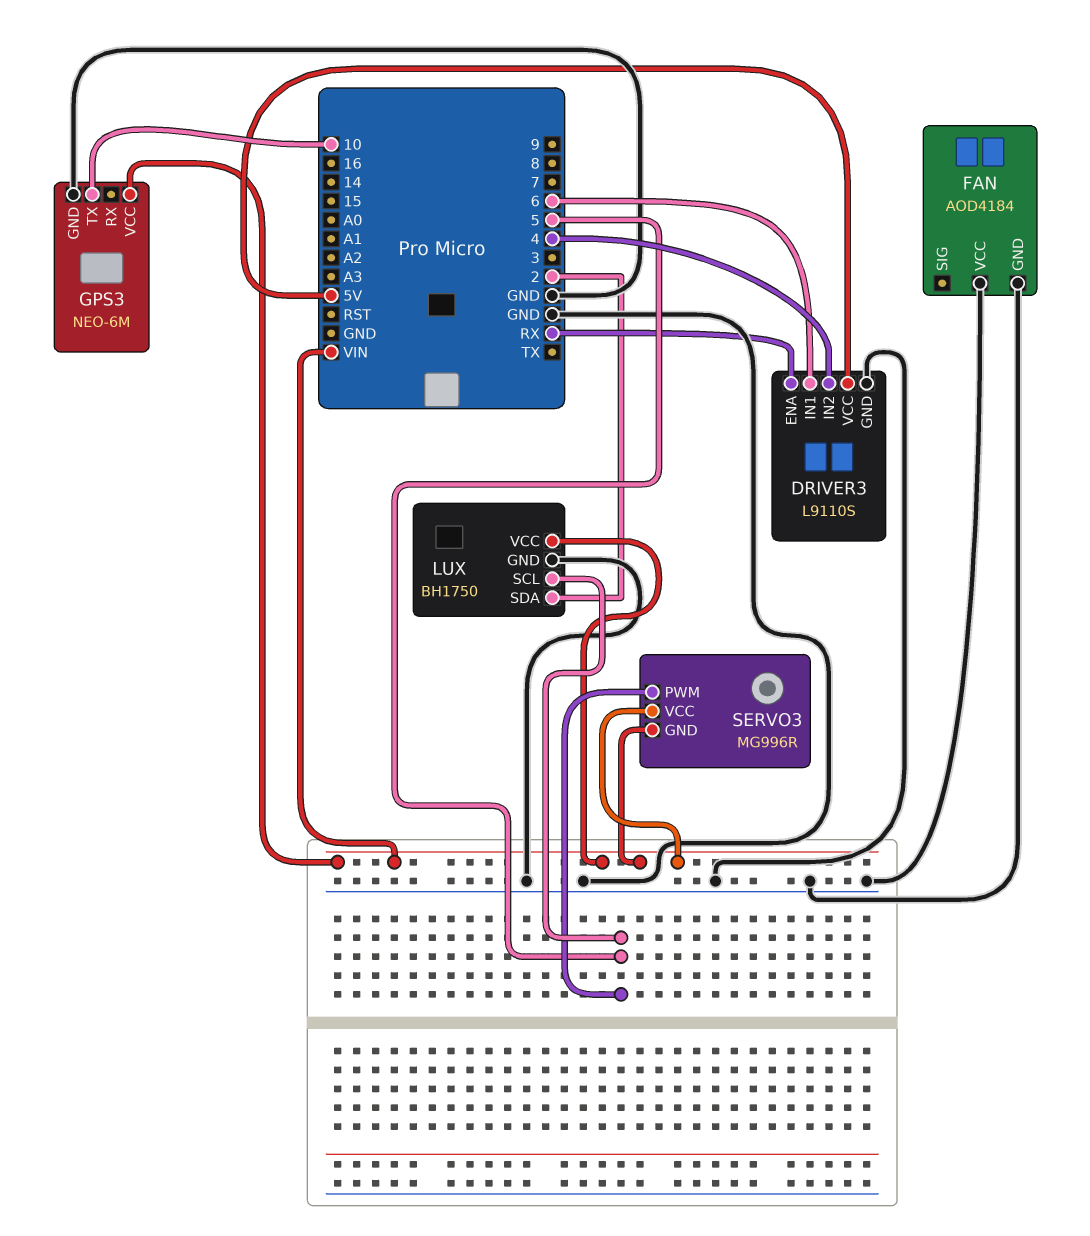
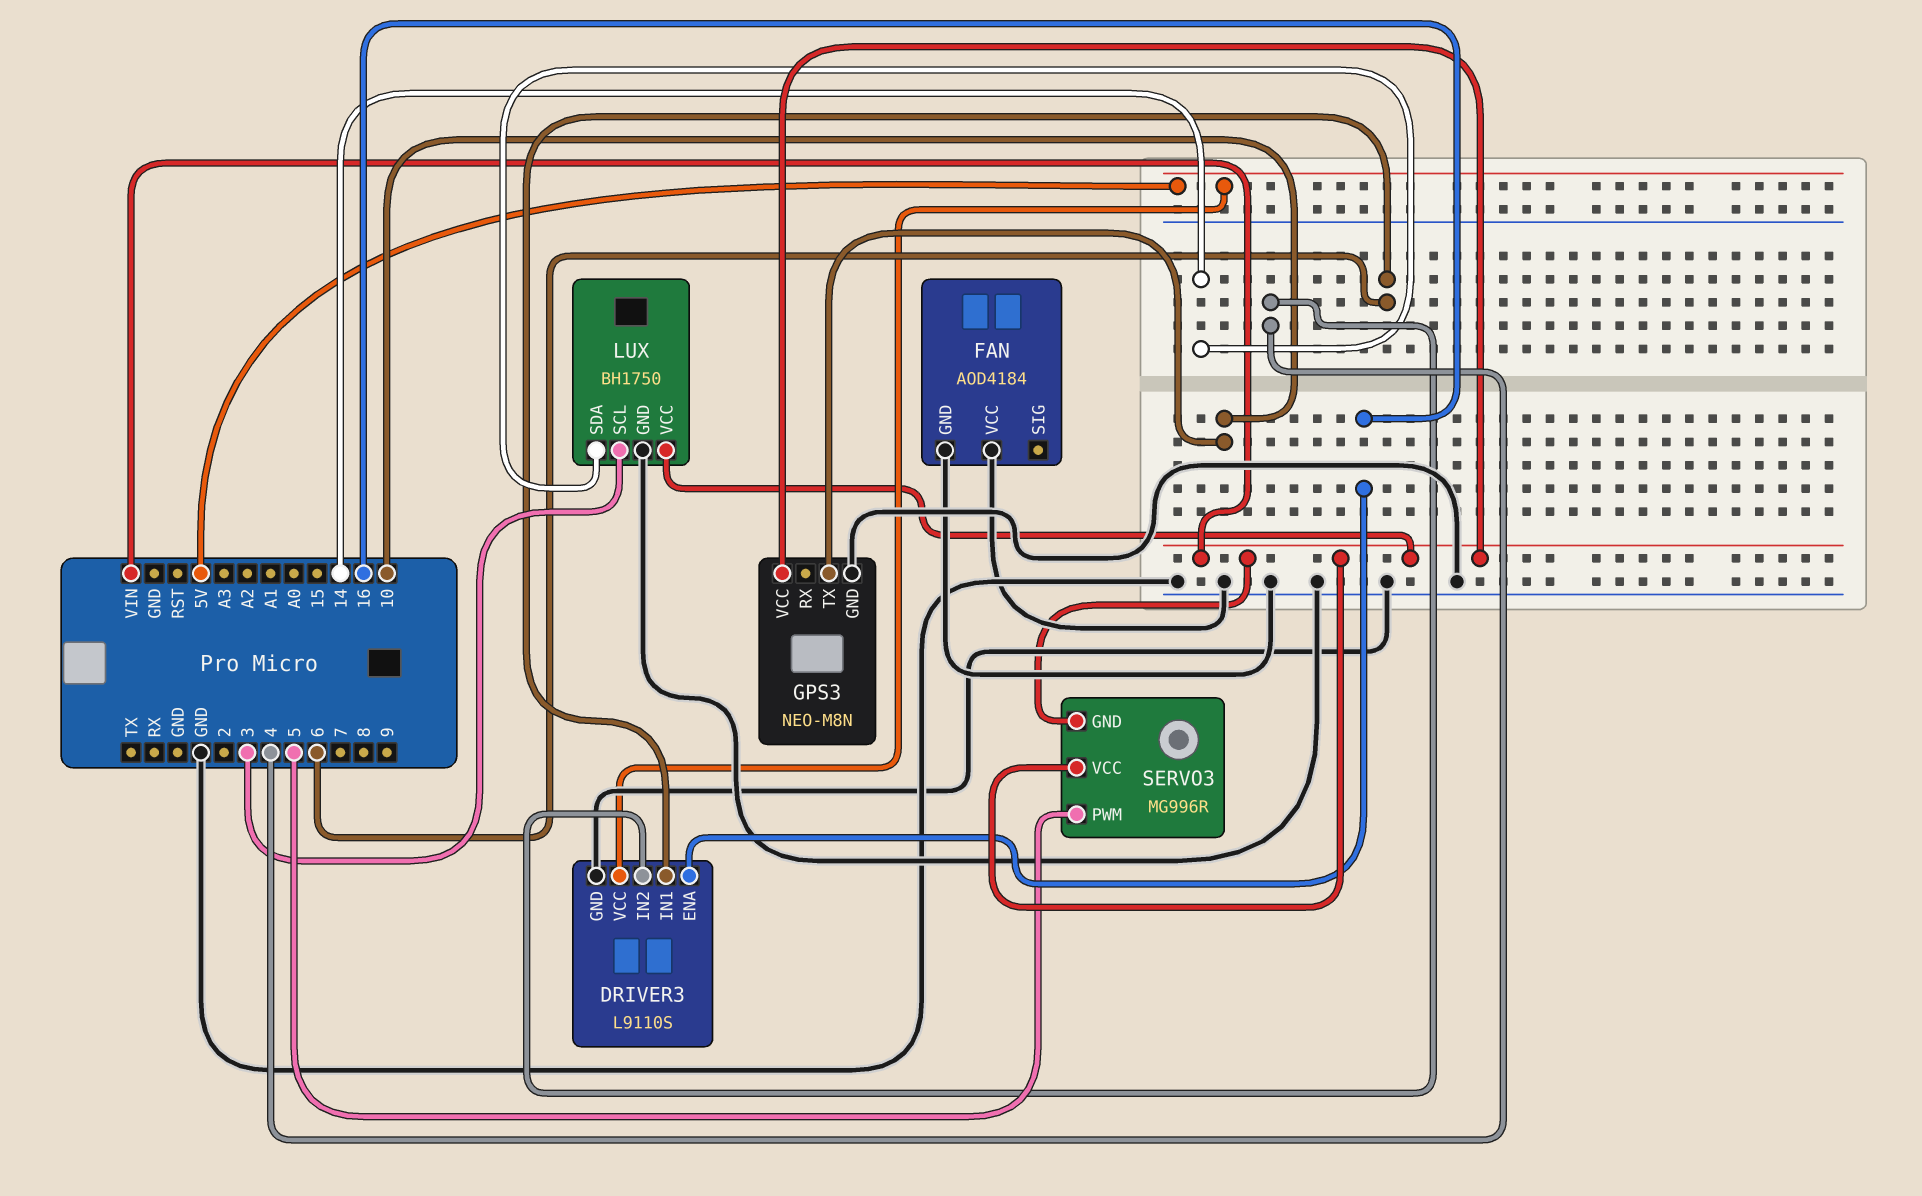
DRIVER3 pin ENA: RX -> 16
GPS3: NEO-6M -> NEO-M8N
LUX pin SCL: 5 -> 3
LUX pin SDA: 2 -> 14

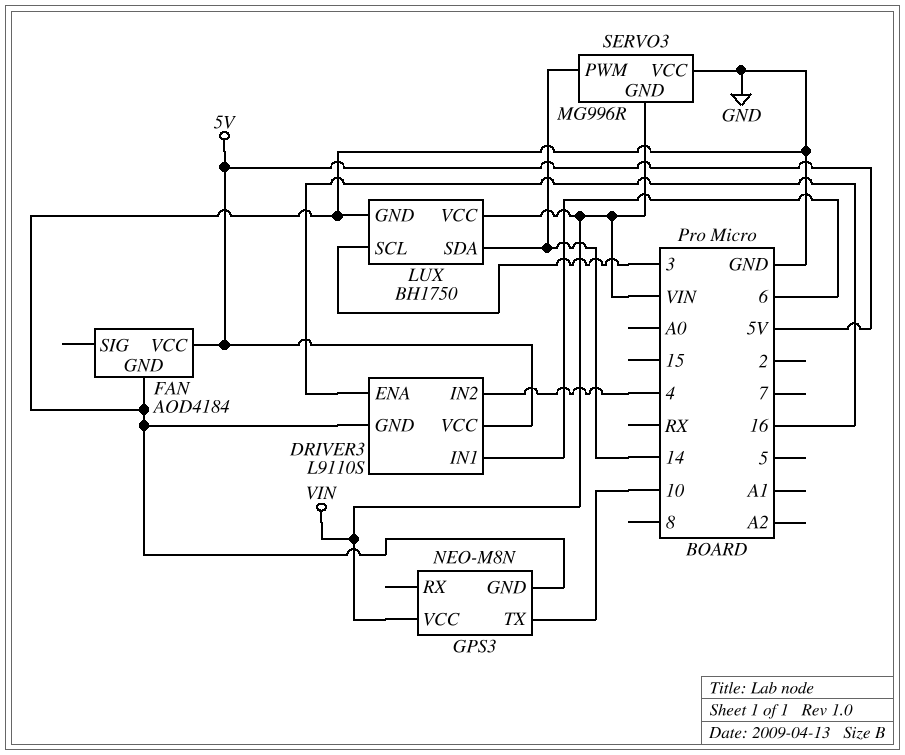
FAN pin VCC: GND -> 5V
SERVO3 pin PWM: 5 -> 14
SERVO3 pin VCC: VIN -> GND

